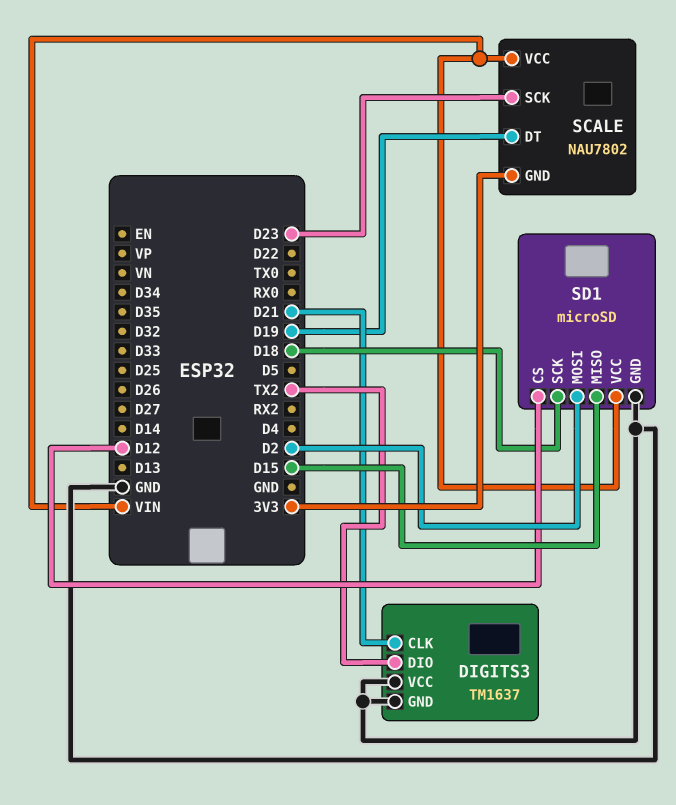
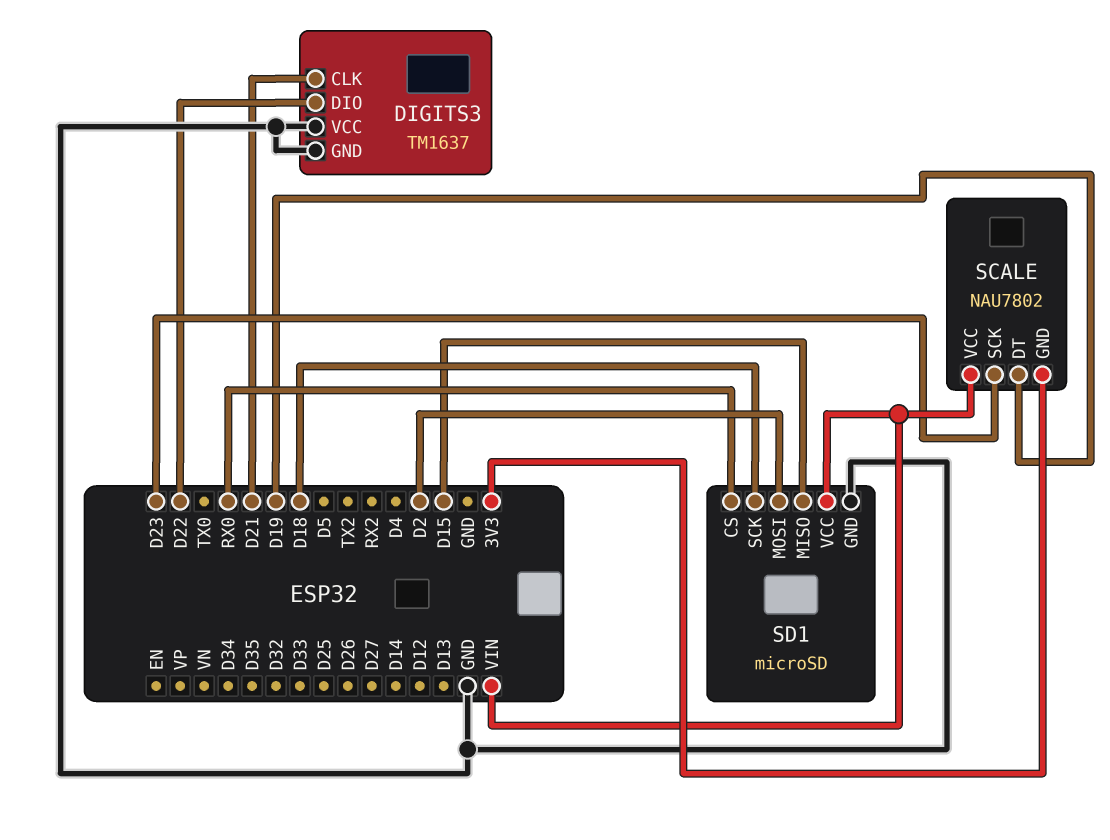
DIGITS3 pin DIO: TX2 -> D22
SD1 pin CS: D12 -> RX0

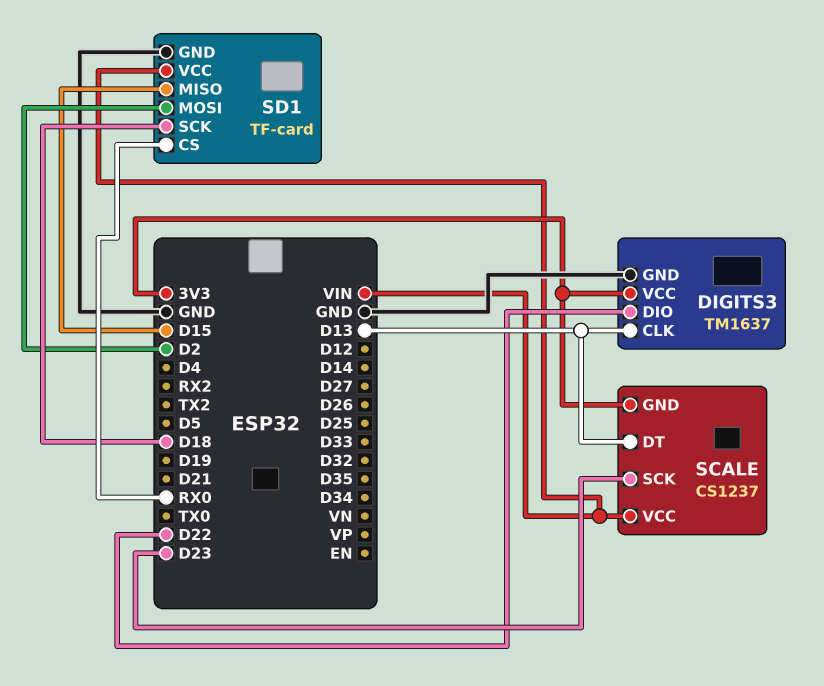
DIGITS3 pin CLK: D21 -> D13
DIGITS3 pin VCC: GND -> 3V3
SCALE: NAU7802 -> CS1237
SCALE pin DT: D19 -> D13
SD1: microSD -> TF-card

